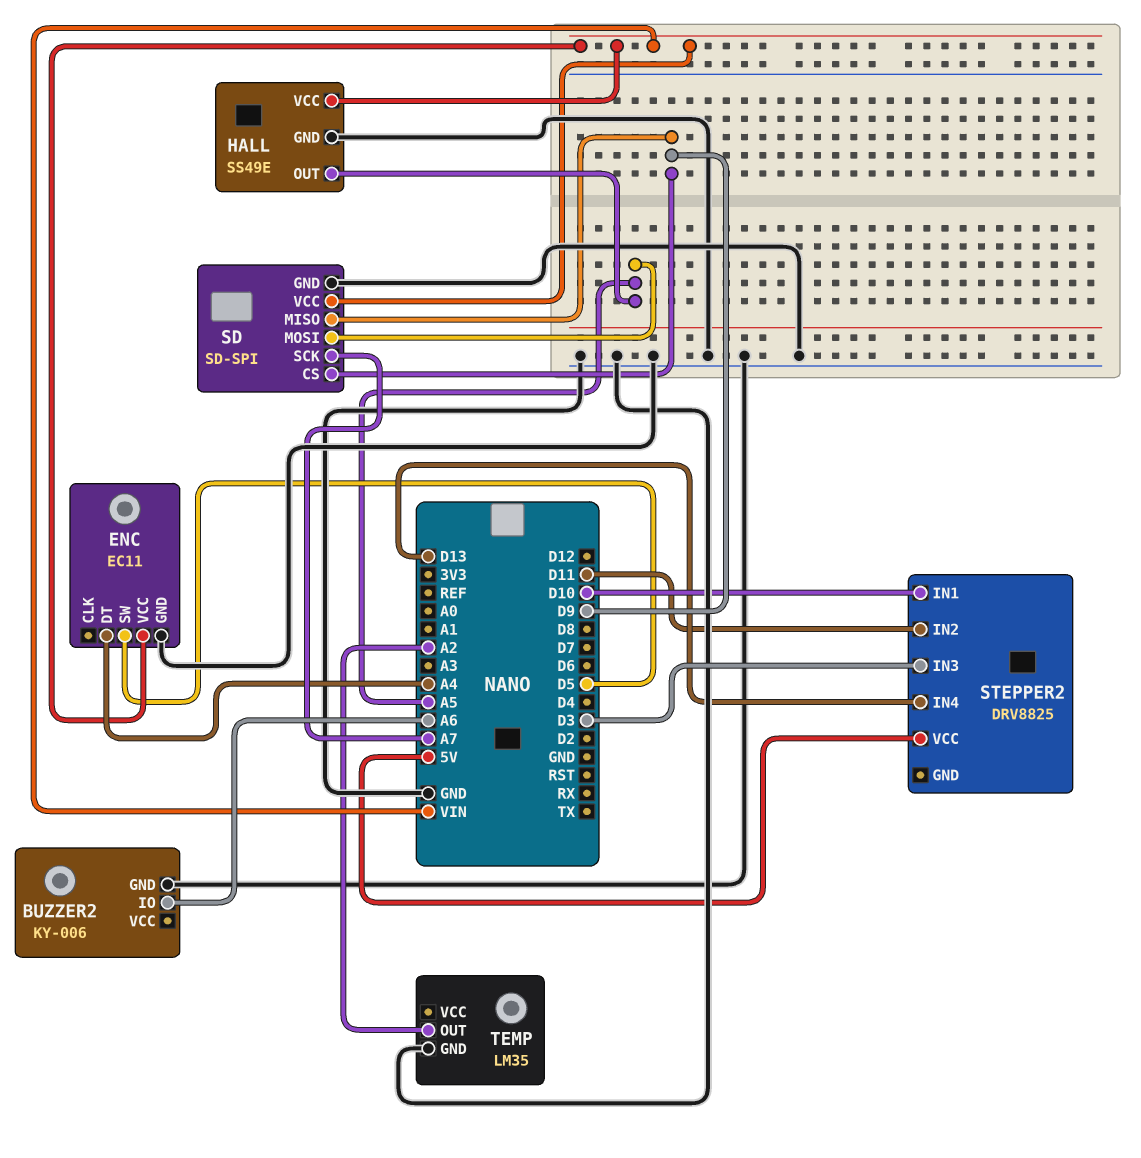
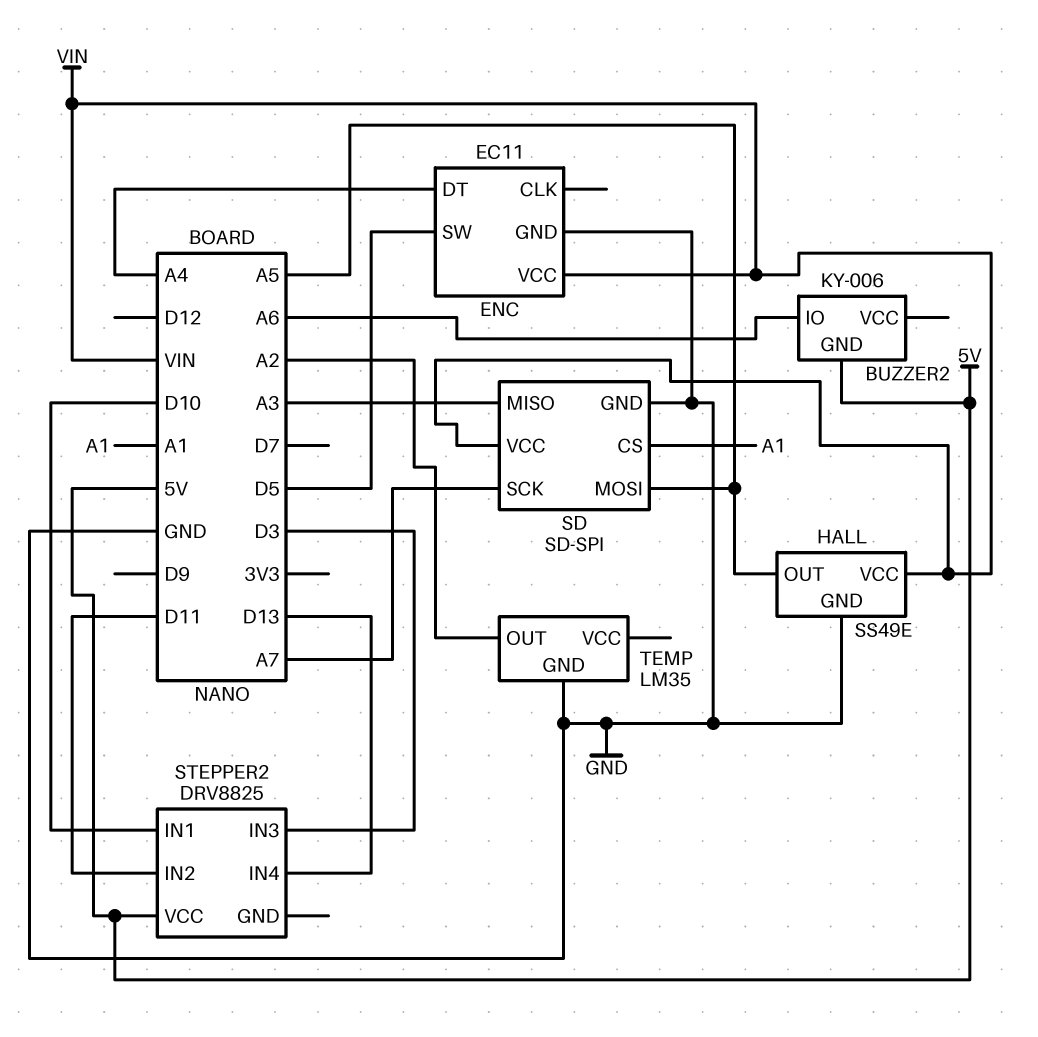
BUZZER2 pin GND: GND -> 5V
SD pin CS: D9 -> A1
SD pin MISO: D9 -> A3

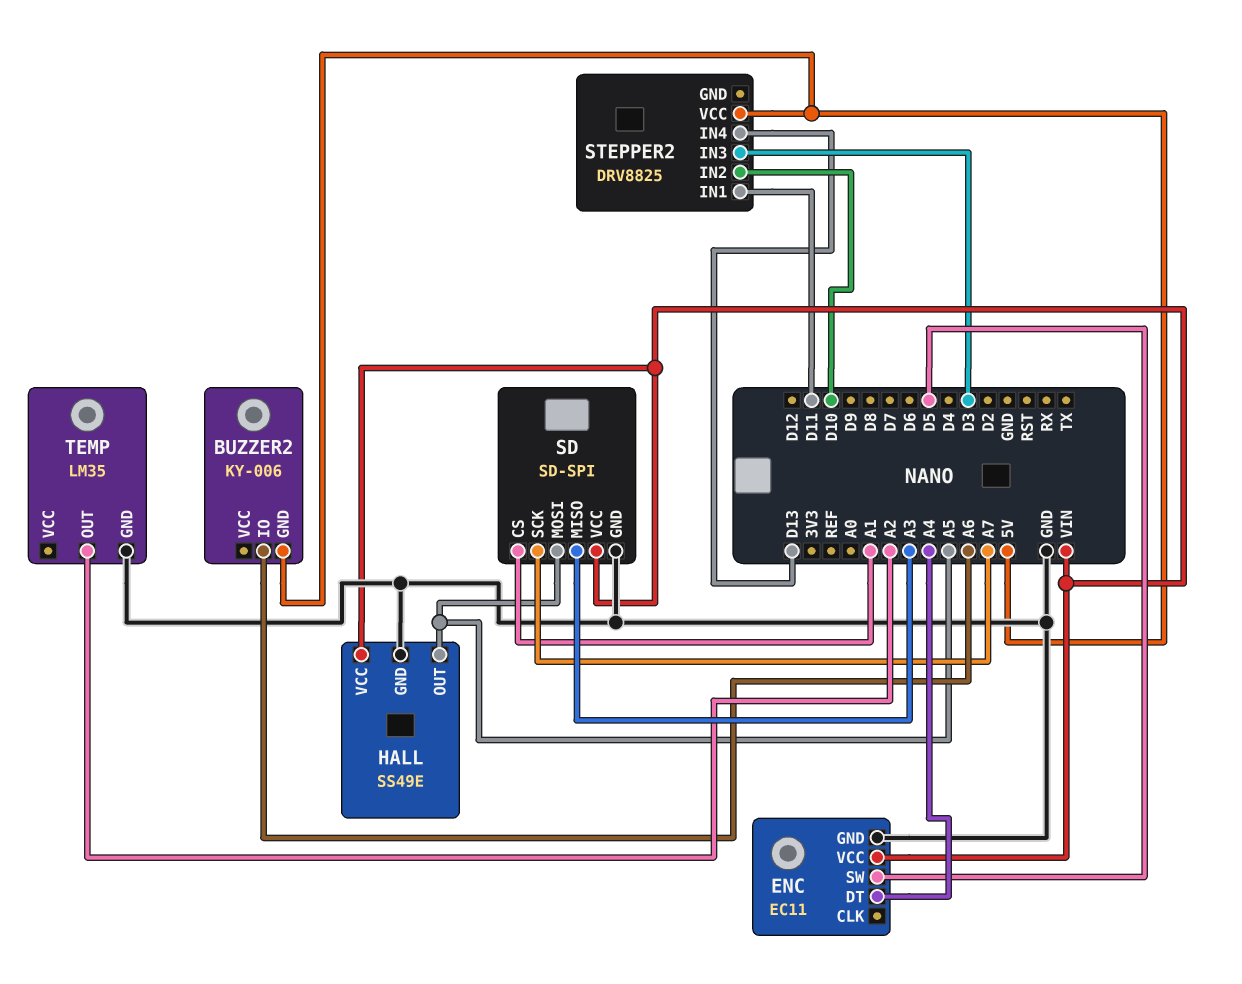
STEPPER2 pin IN1: D10 -> D11
STEPPER2 pin IN2: D11 -> D10

